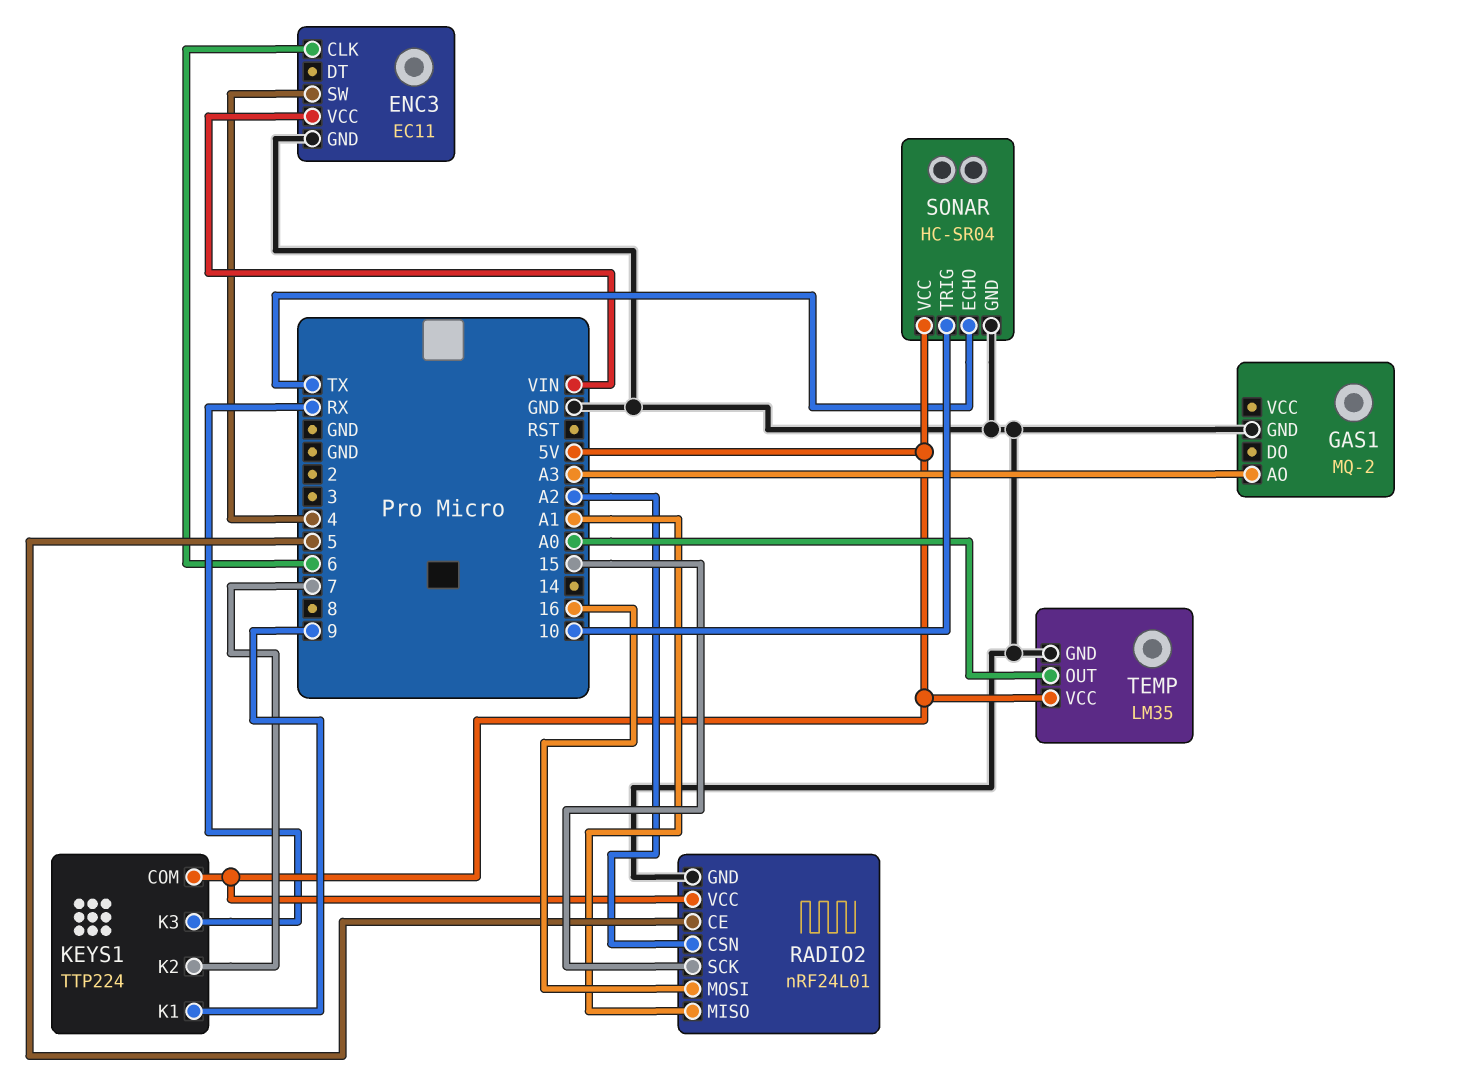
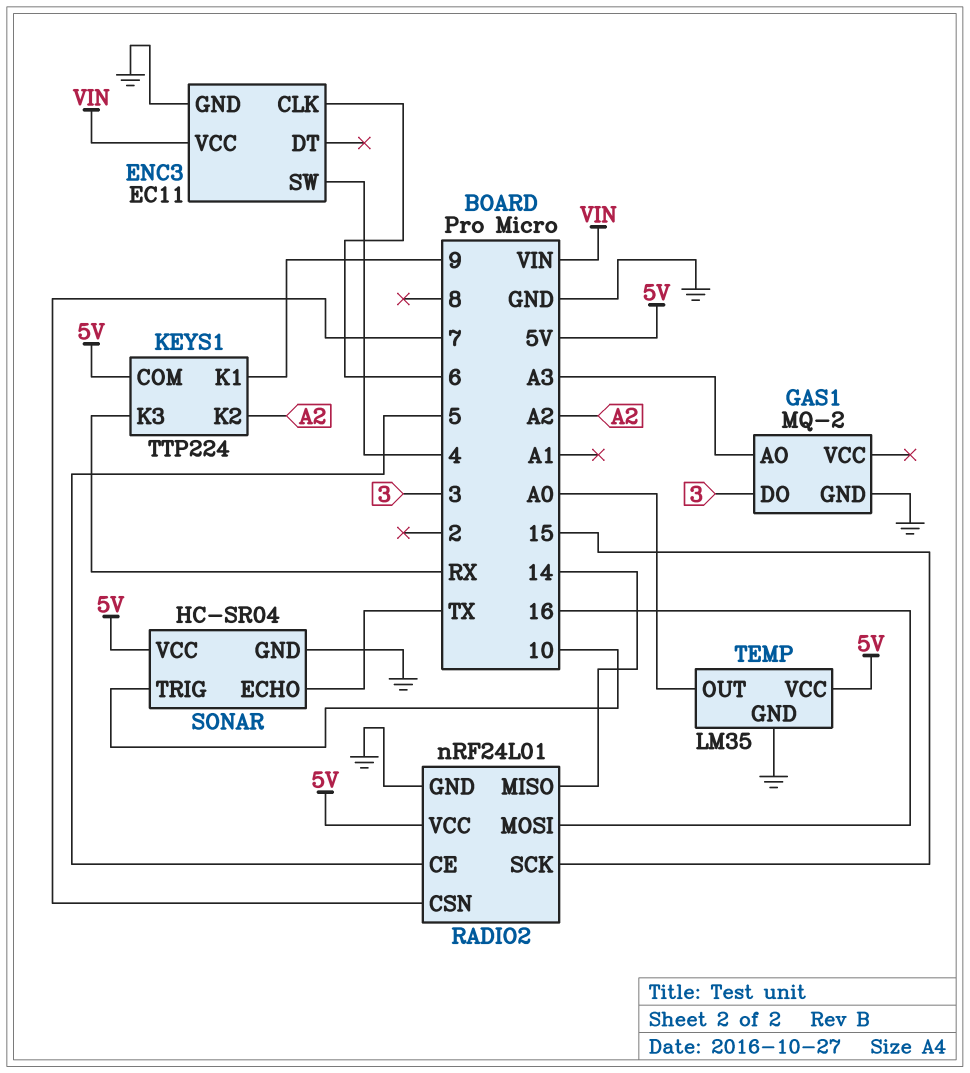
GAS1 pin DO: none -> 3
KEYS1 pin K2: 7 -> A2
RADIO2 pin CSN: A2 -> 7
RADIO2 pin MISO: A1 -> 14

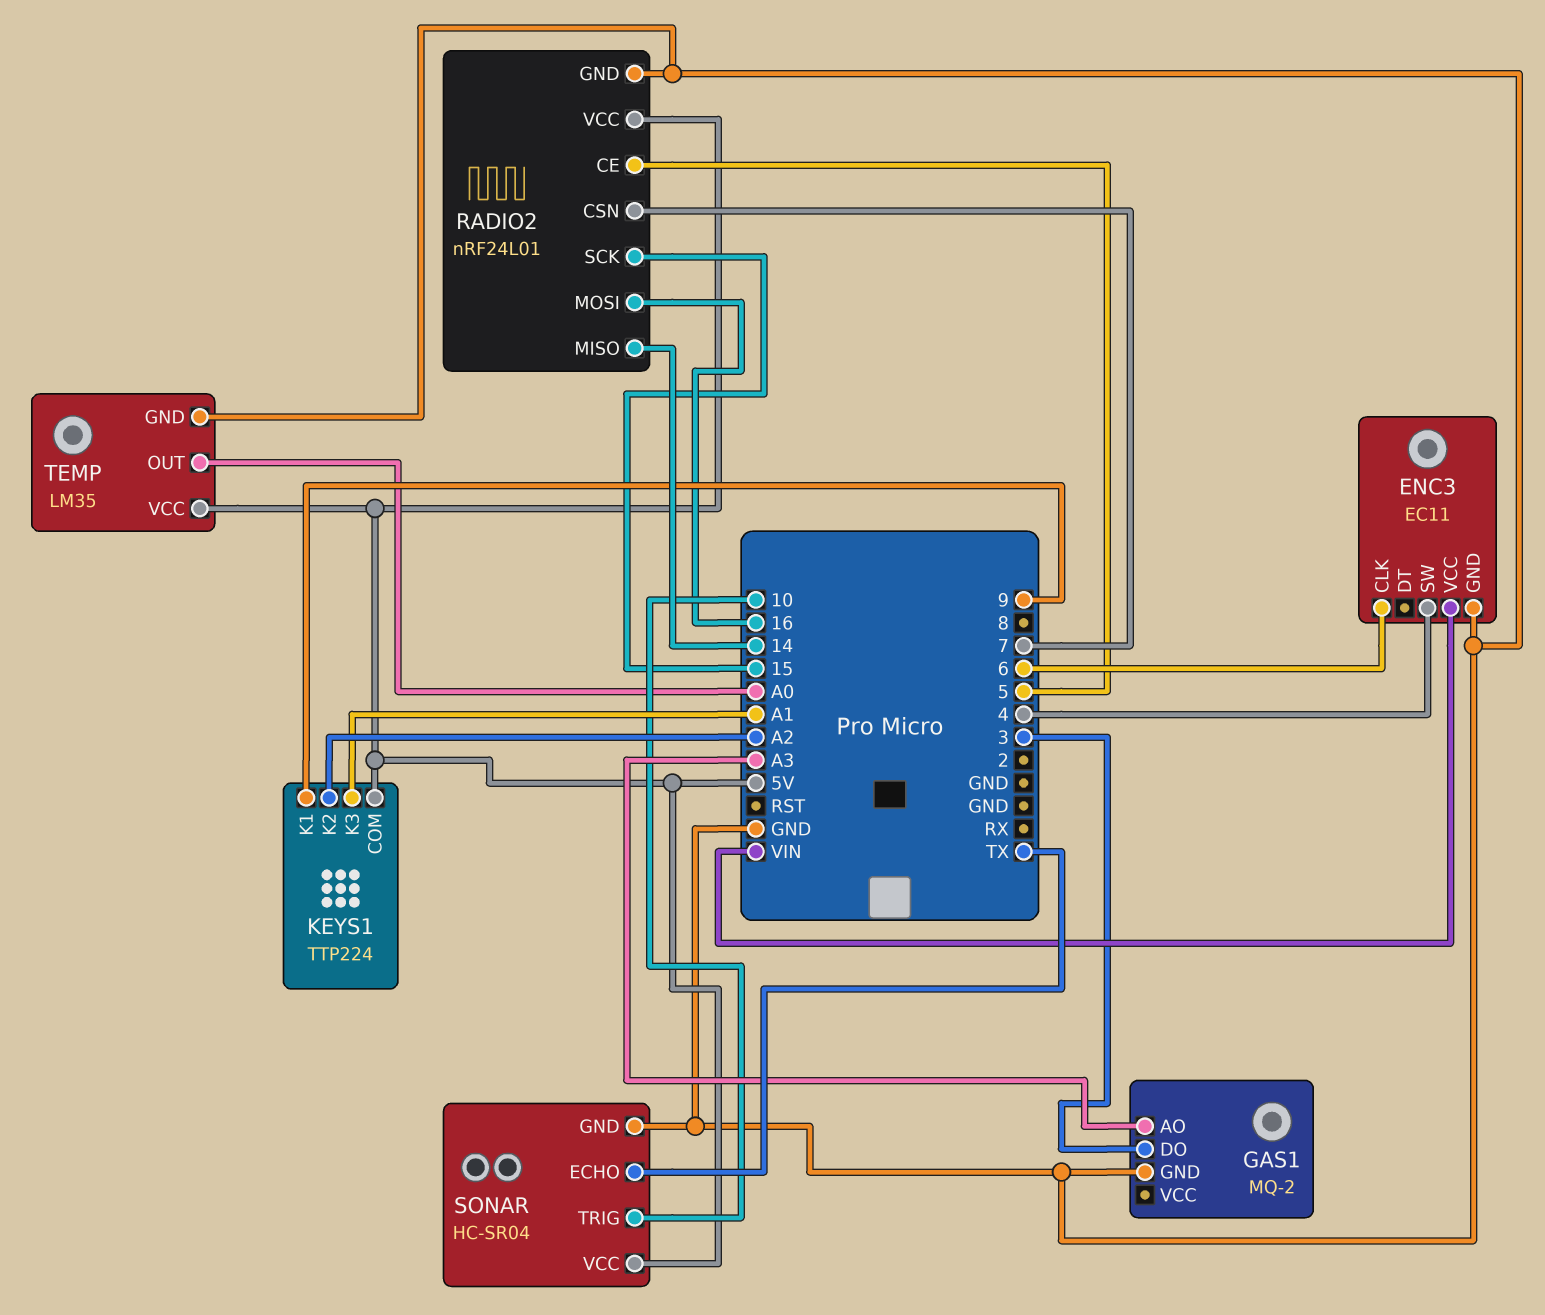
KEYS1 pin K3: RX -> A1

